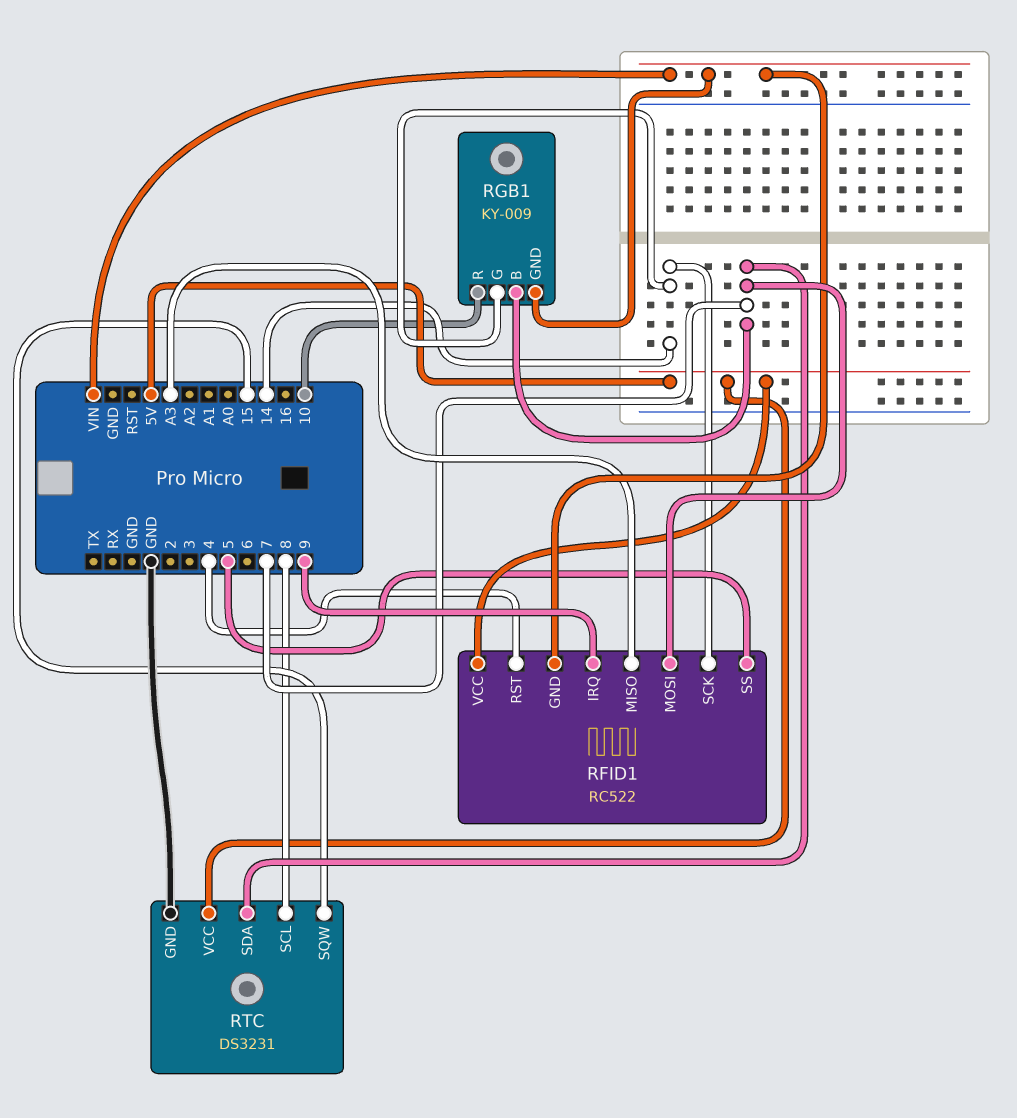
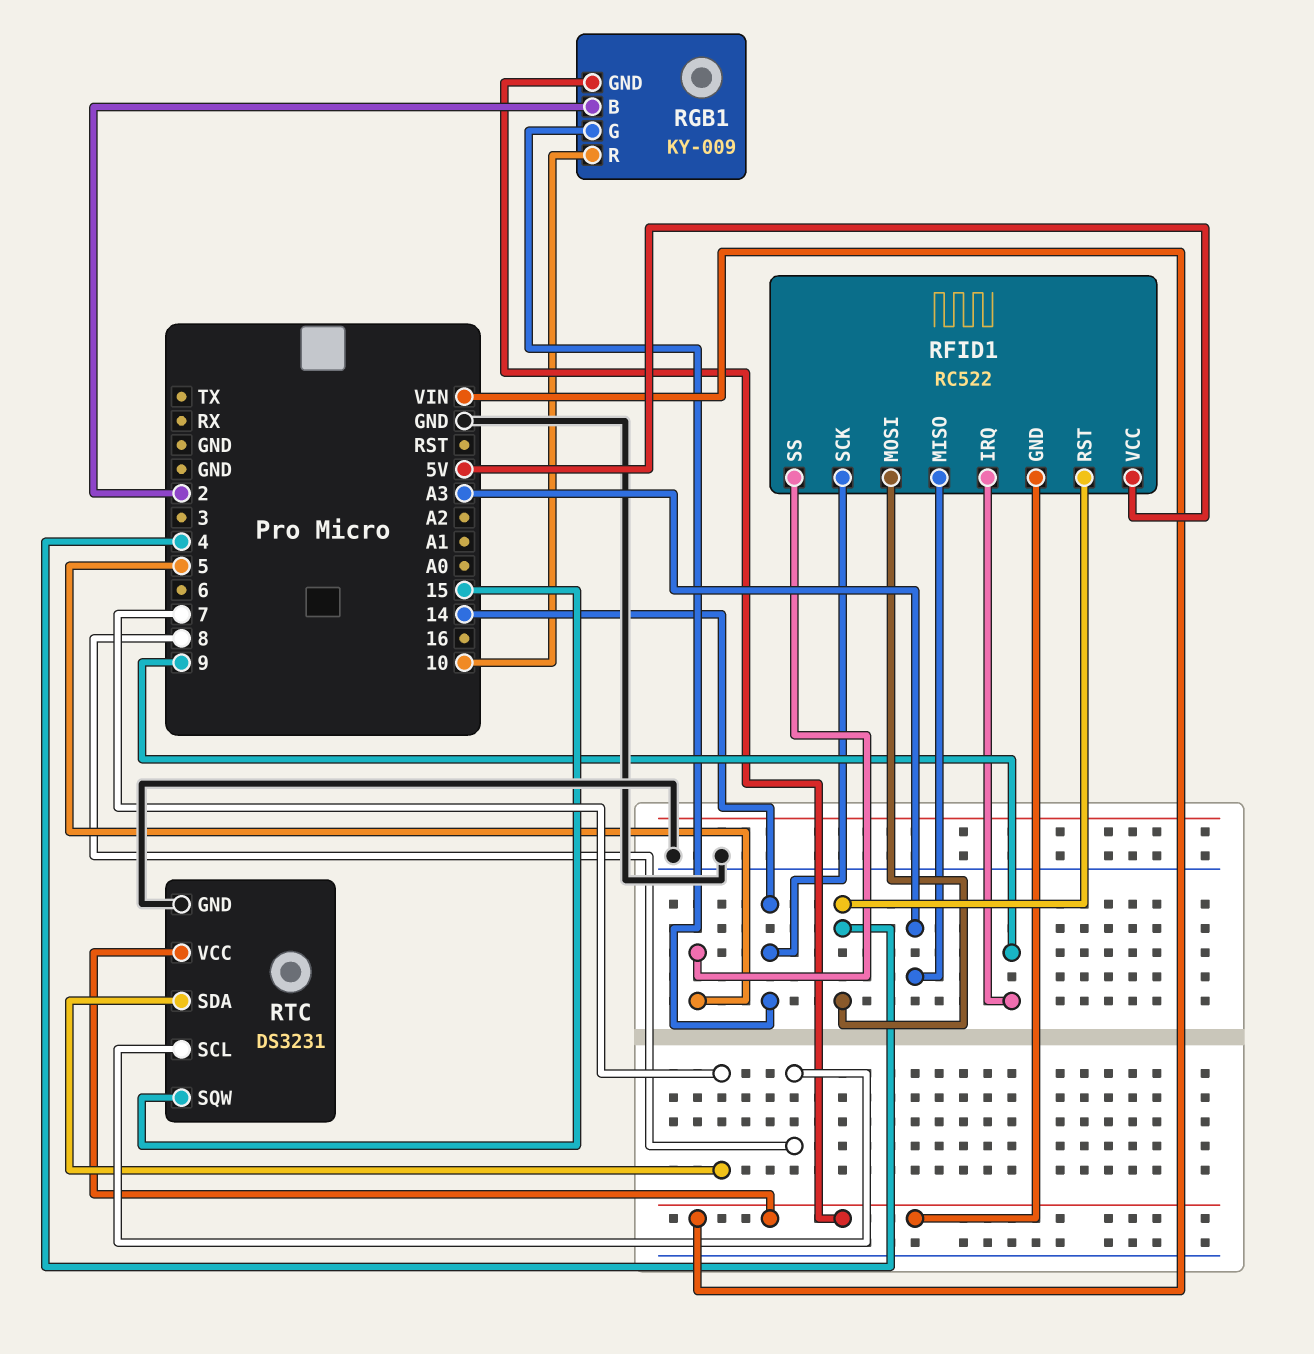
RFID1 pin MOSI: 7 -> 4
RGB1 pin B: 7 -> 2
RTC pin VCC: 5V -> VIN

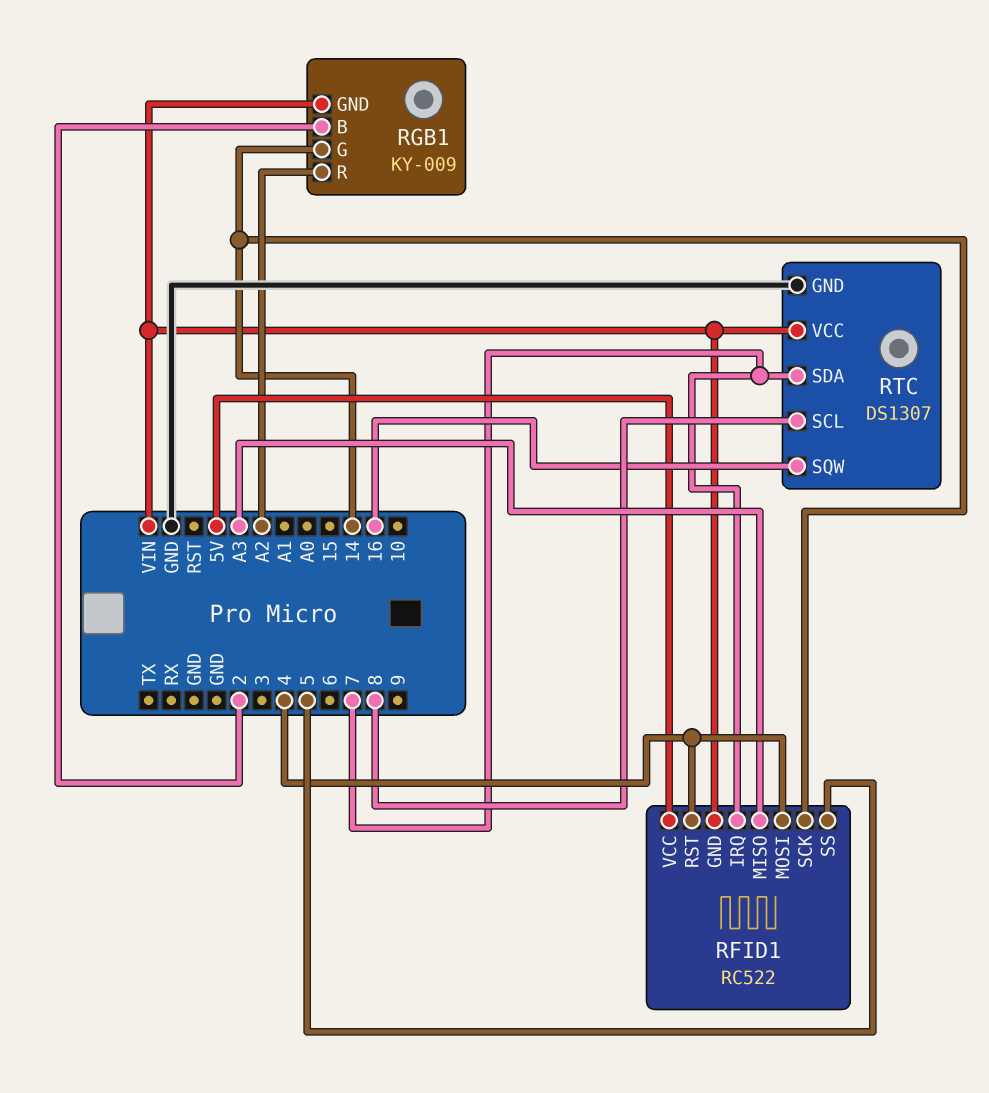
RFID1 pin IRQ: 9 -> 7
RGB1 pin R: 10 -> A2
RTC: DS3231 -> DS1307
RTC pin SQW: 15 -> 16

